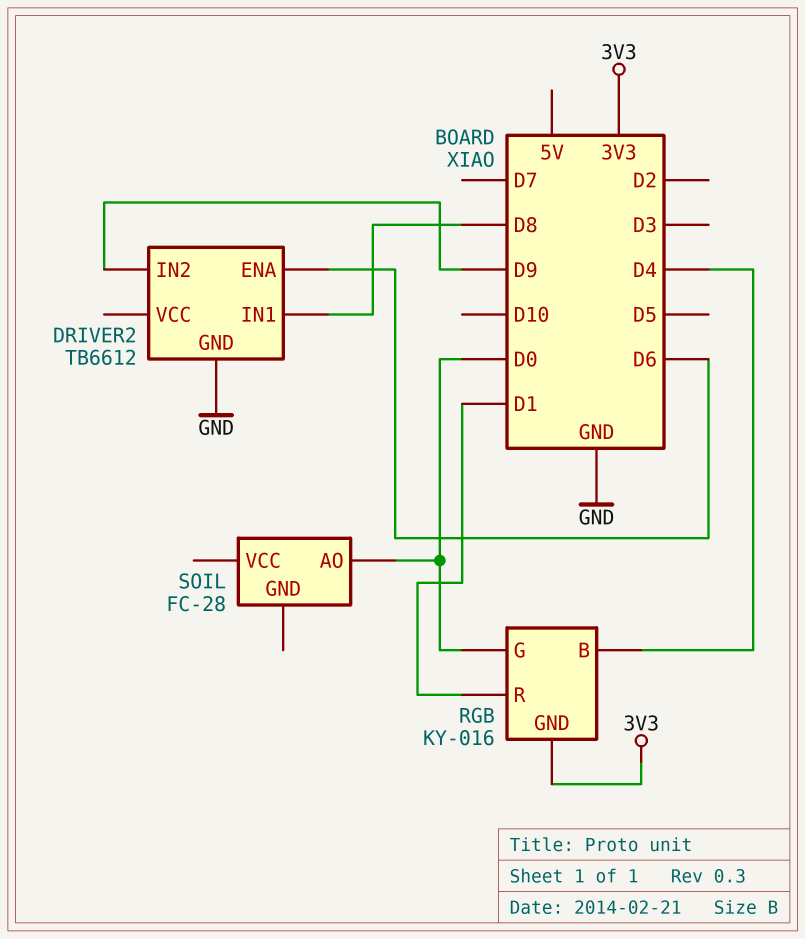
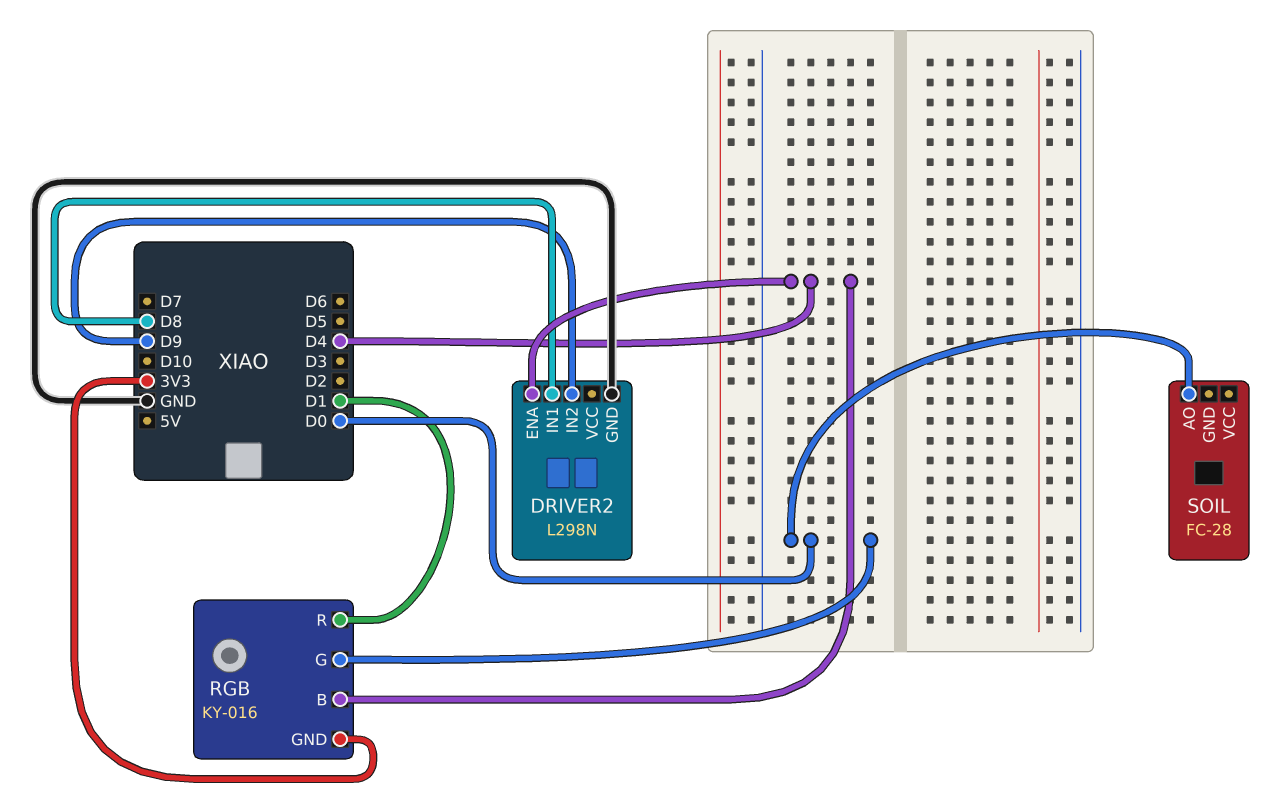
DRIVER2: TB6612 -> L298N
DRIVER2 pin ENA: D6 -> D4

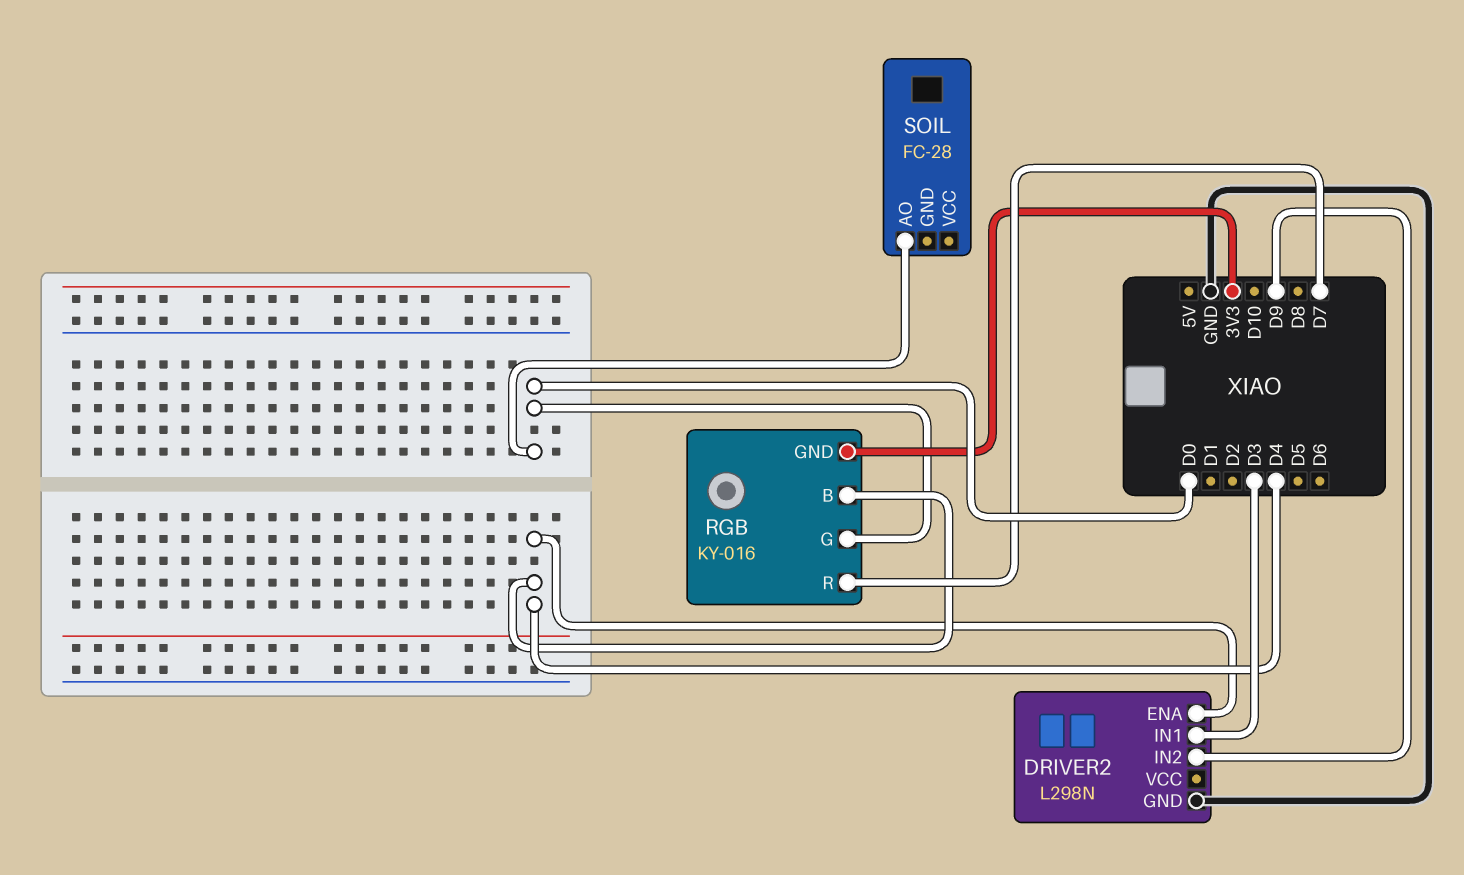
DRIVER2 pin IN1: D8 -> D3
RGB pin R: D1 -> D7

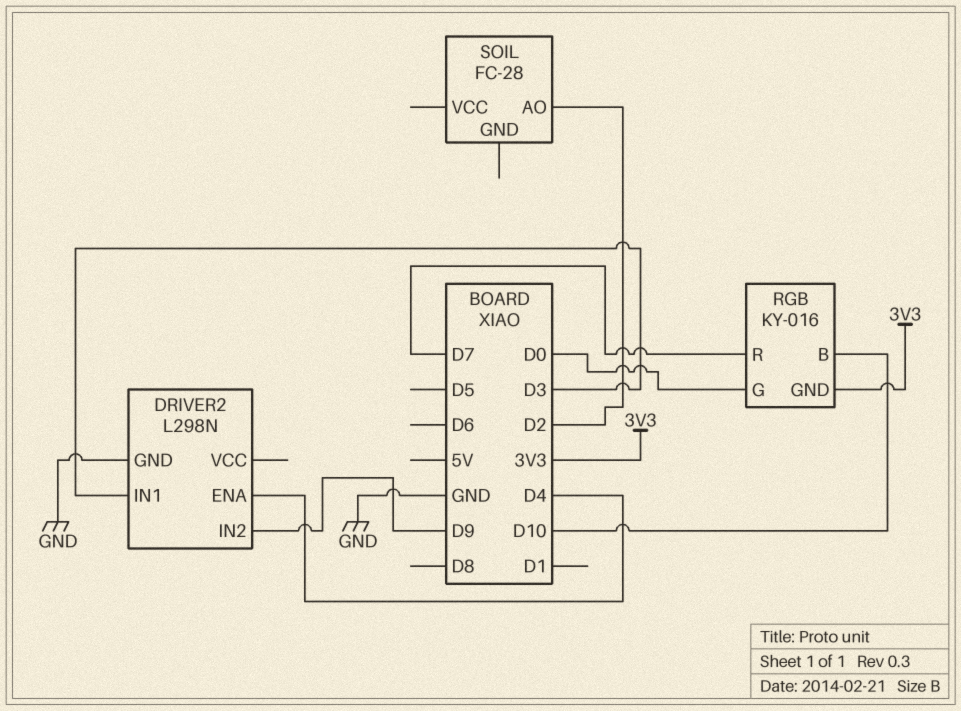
RGB pin B: D4 -> D10
SOIL pin AO: D0 -> D2

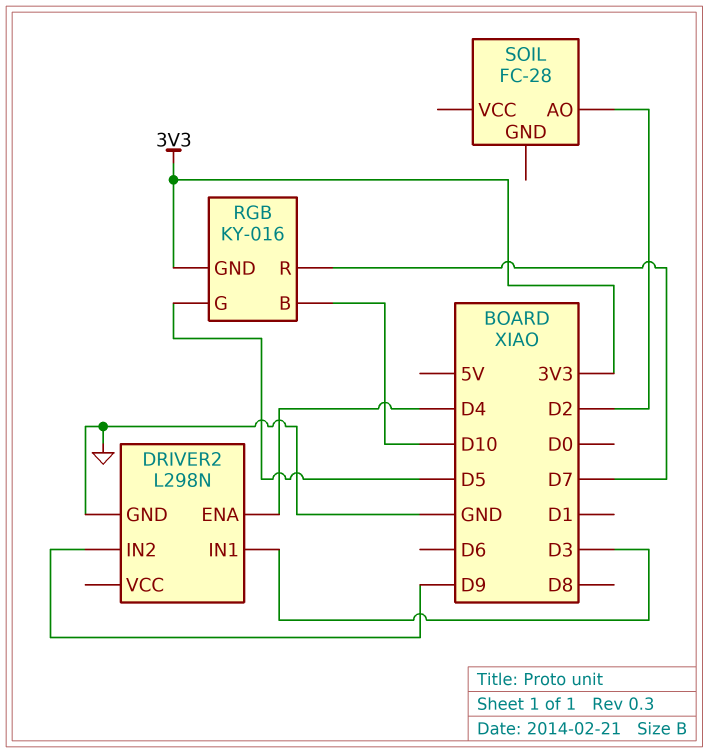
RGB pin G: D0 -> D5

